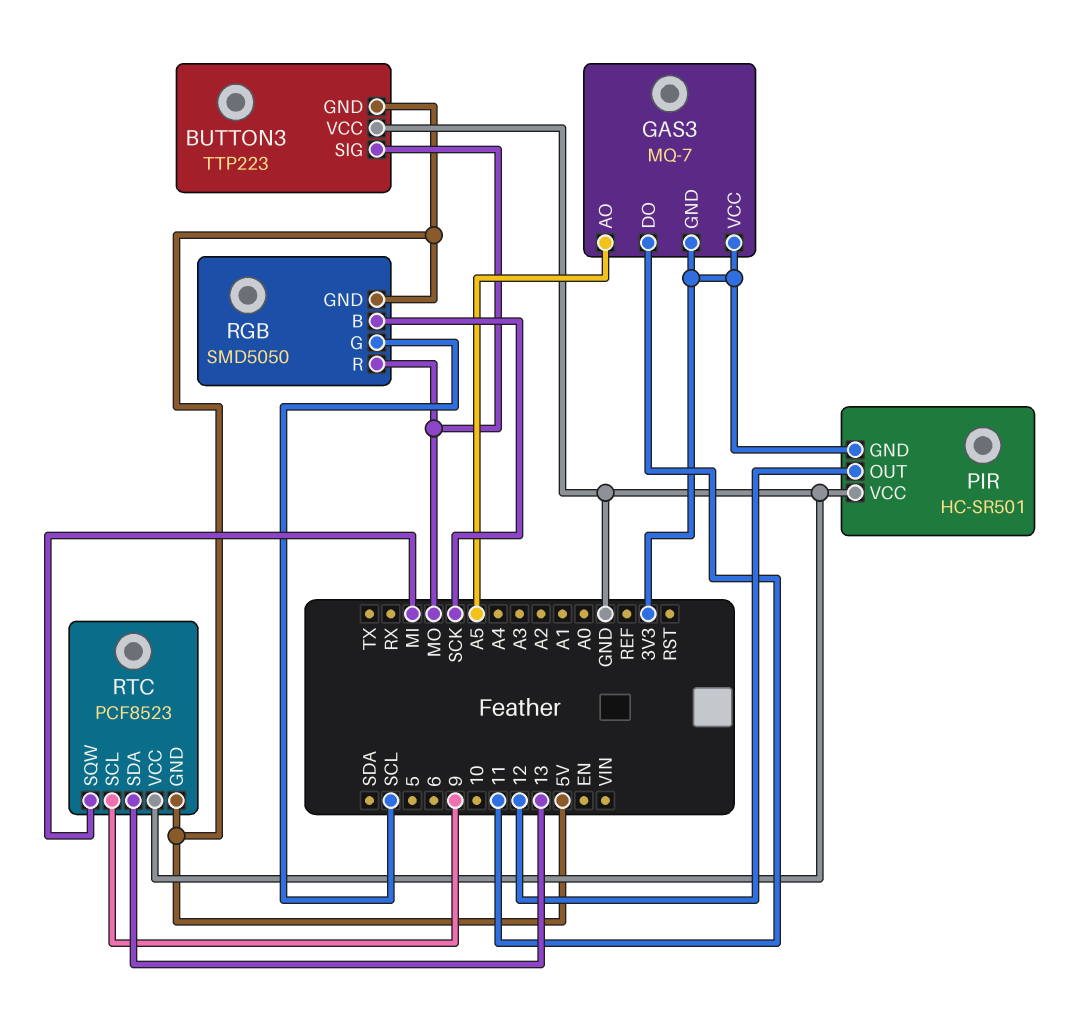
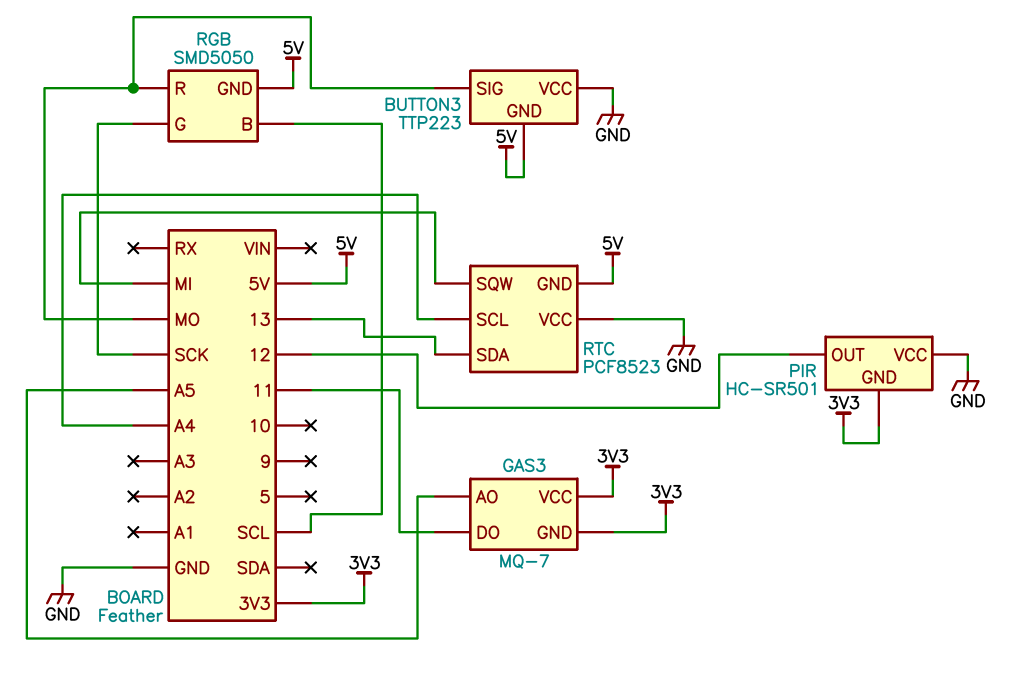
RGB pin B: SCK -> SCL
RGB pin G: SCL -> SCK
RTC pin SCL: 9 -> A4

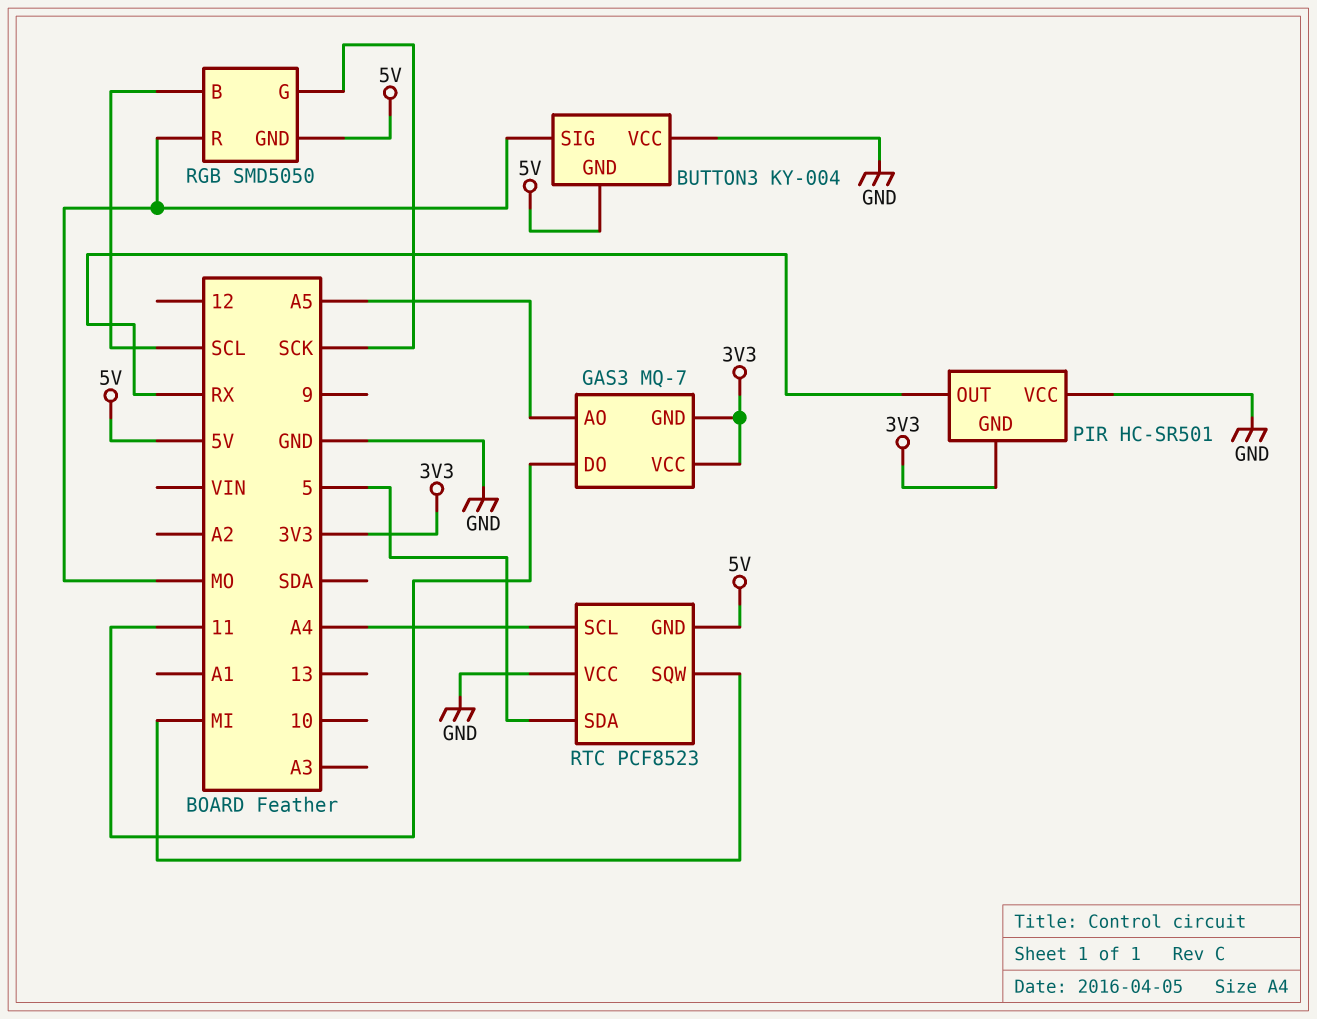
BUTTON3: TTP223 -> KY-004
PIR pin OUT: 12 -> RX
RTC pin SDA: 13 -> 5

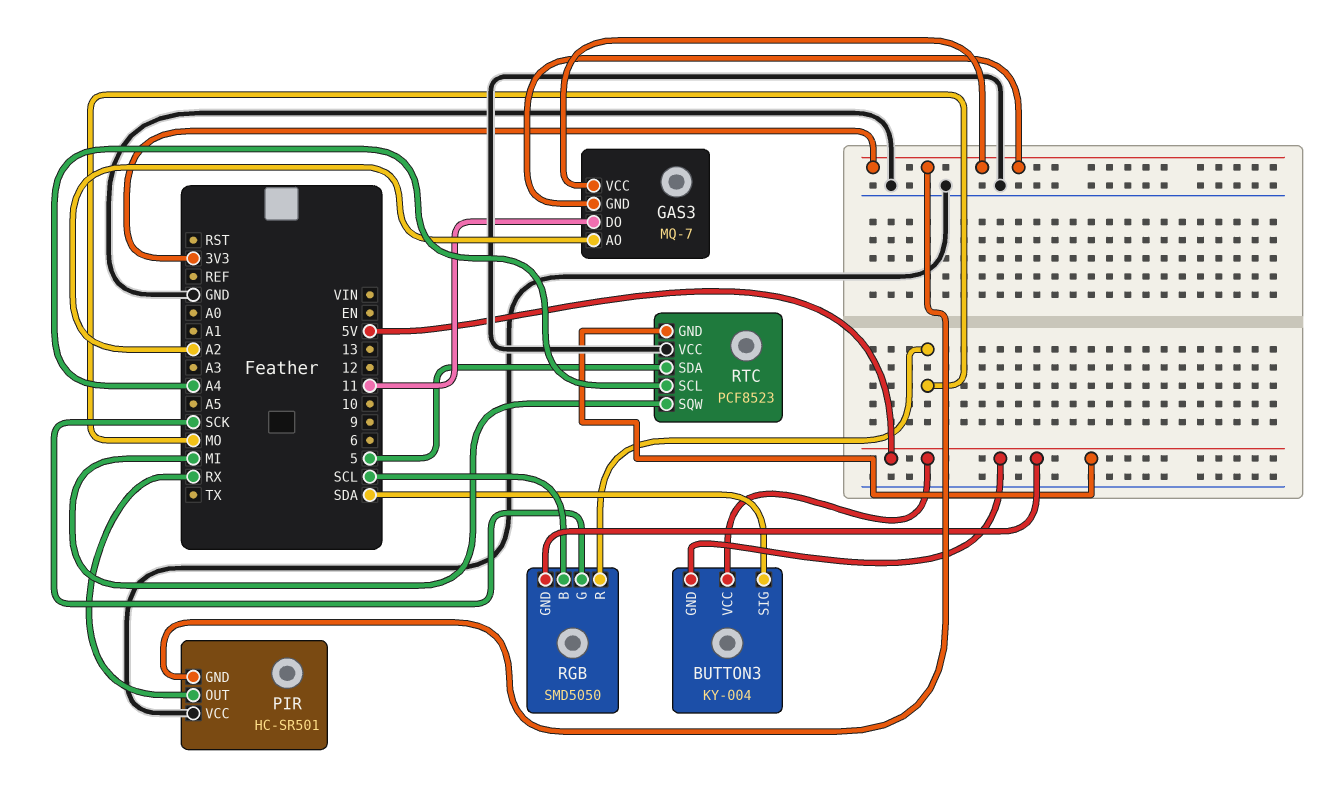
BUTTON3 pin SIG: MO -> SDA
BUTTON3 pin VCC: GND -> 5V
GAS3 pin AO: A5 -> A2

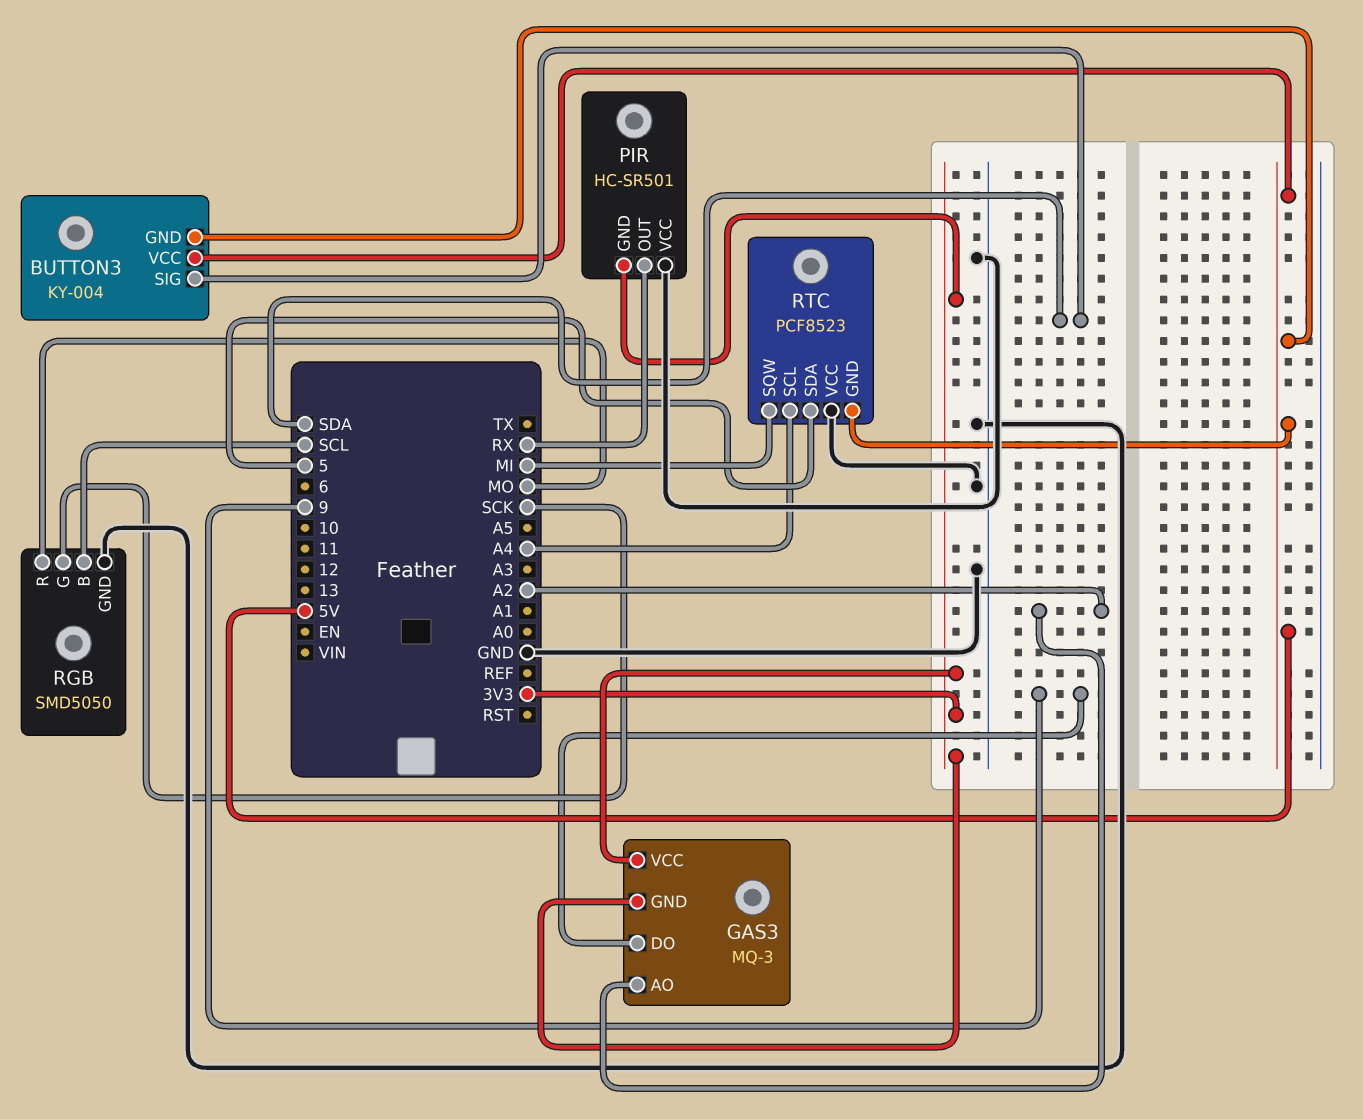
GAS3: MQ-7 -> MQ-3
GAS3 pin DO: 11 -> 9
RGB pin GND: 5V -> GND

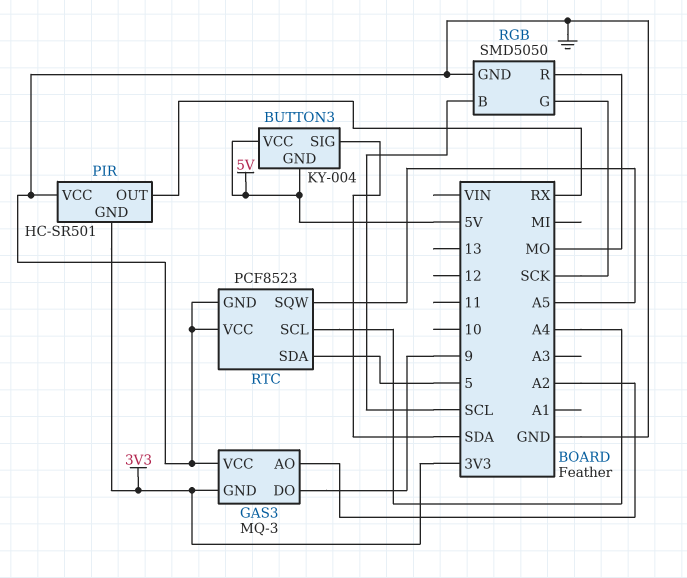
GAS3 pin VCC: 3V3 -> GND
RTC pin GND: 5V -> GND
RTC pin SQW: MI -> A5

